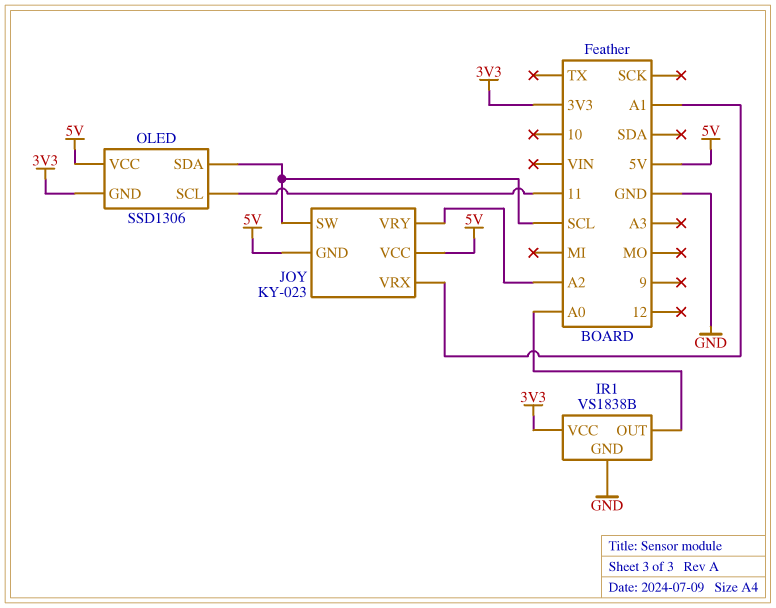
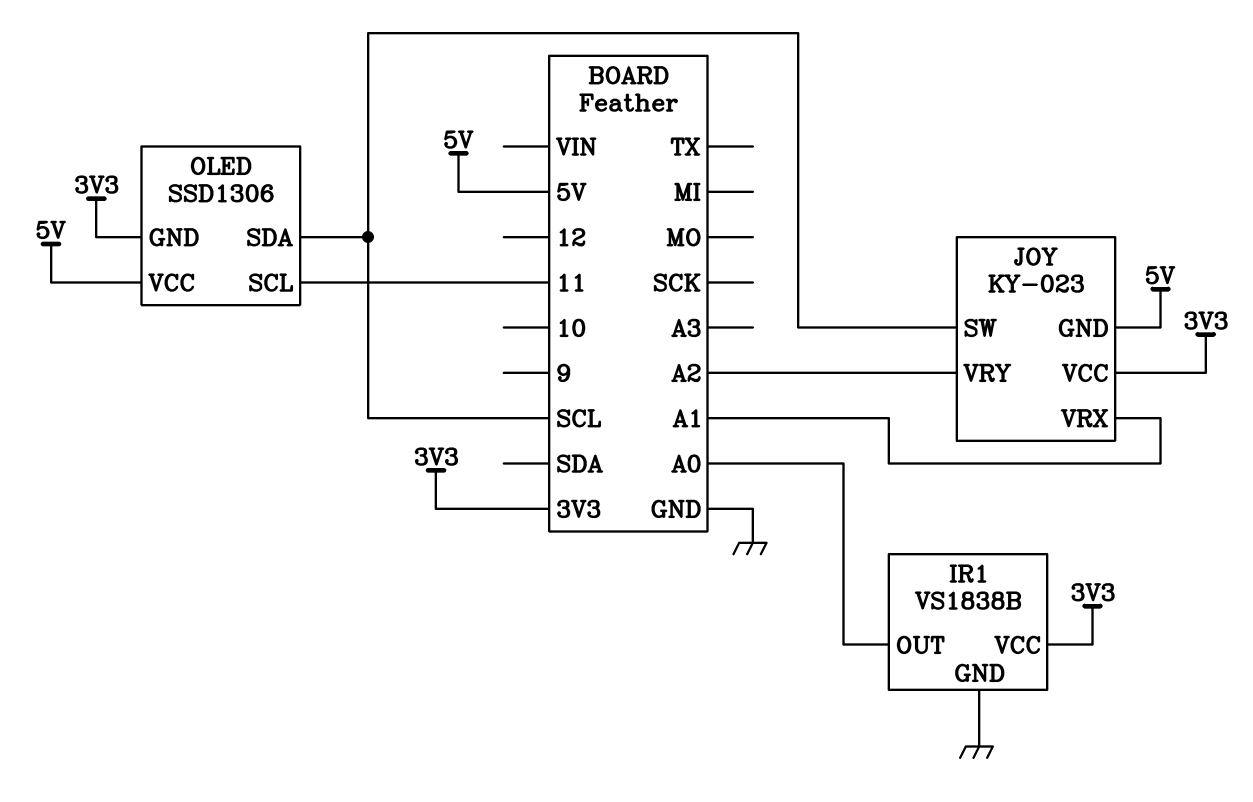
JOY pin VCC: 5V -> 3V3

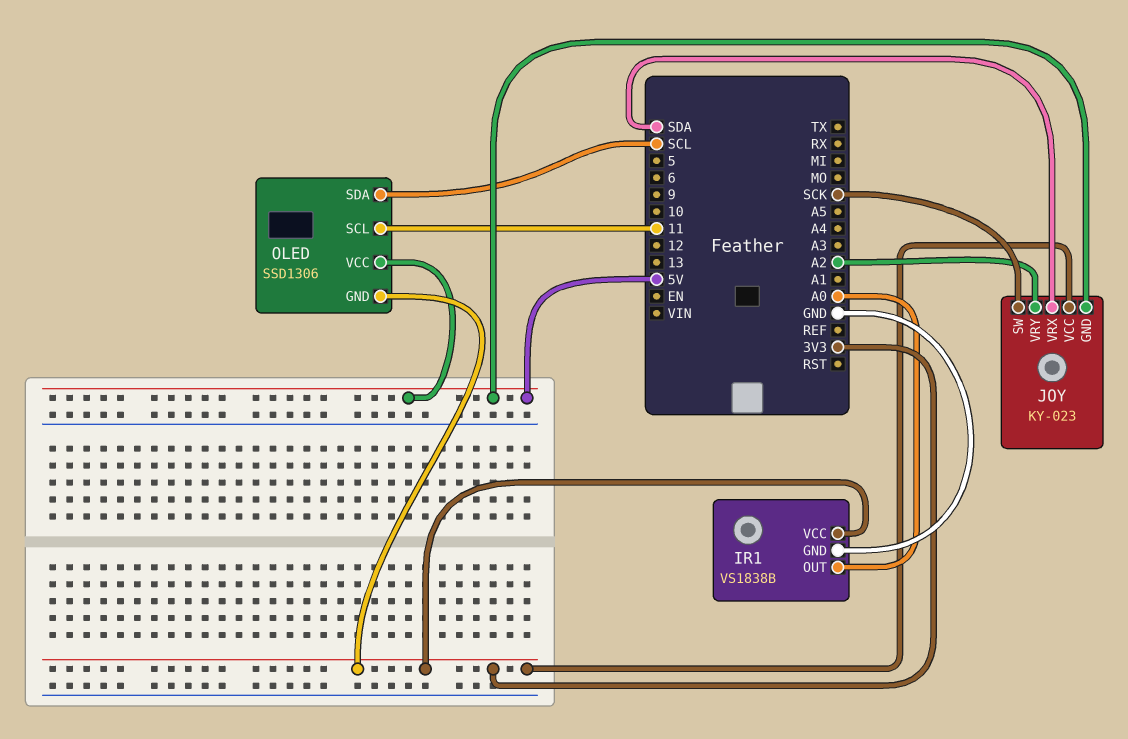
JOY pin SW: SCL -> SCK
JOY pin VRX: A1 -> SDA

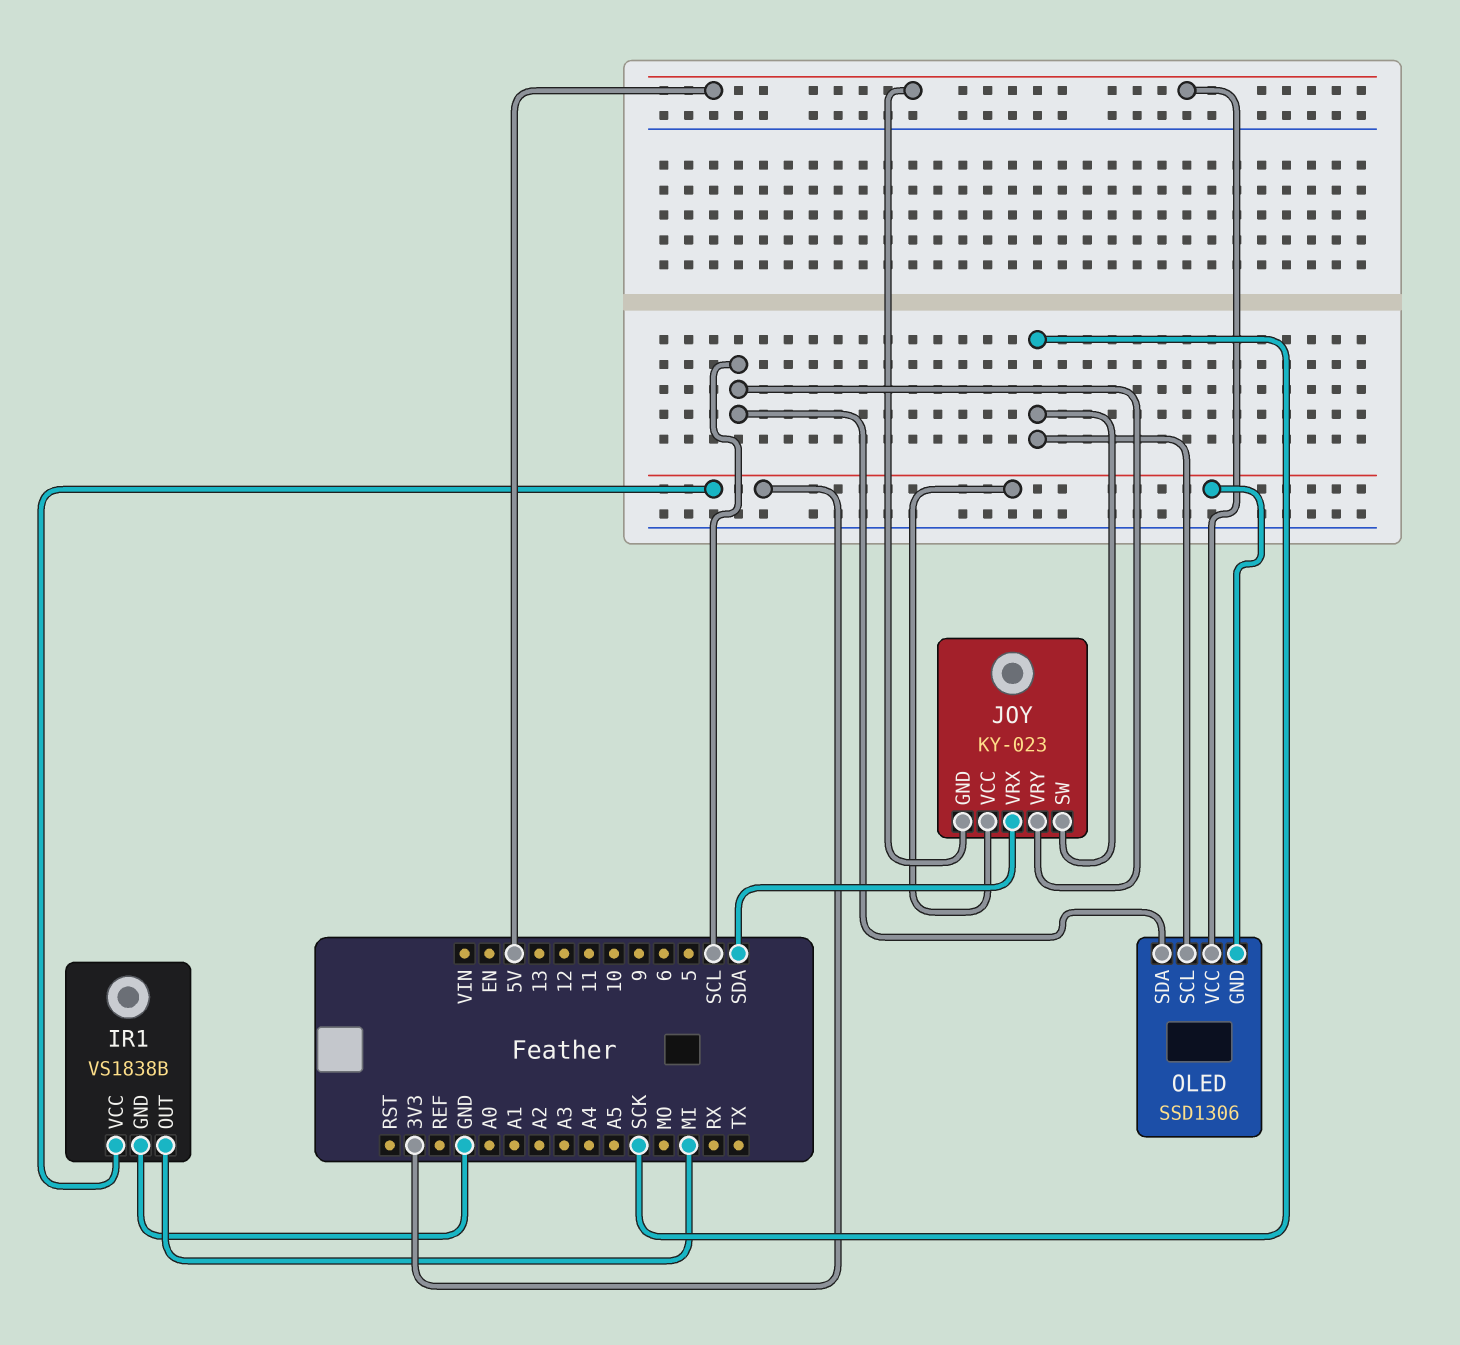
IR1 pin OUT: A0 -> MI
JOY pin VRY: A2 -> SCL
OLED pin SCL: 11 -> SCK

